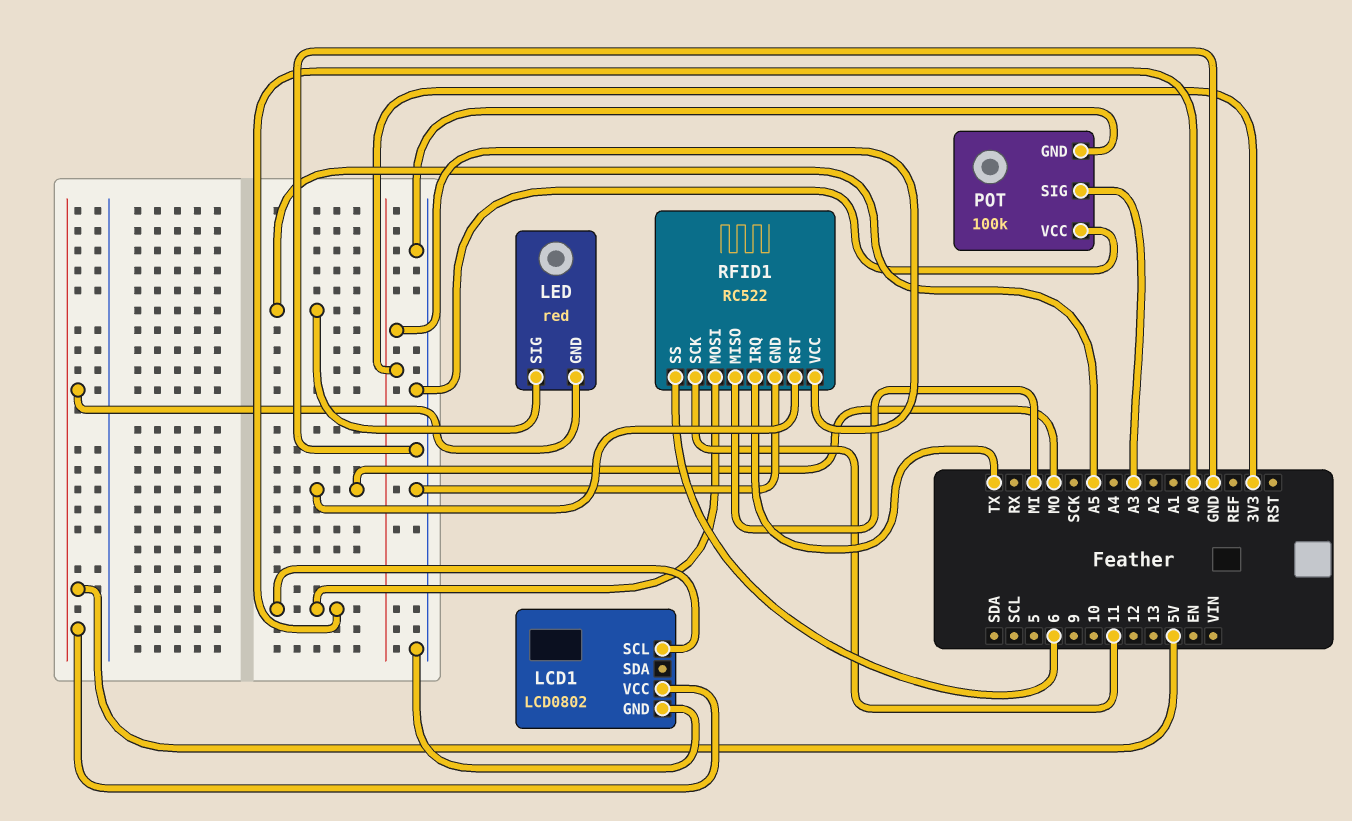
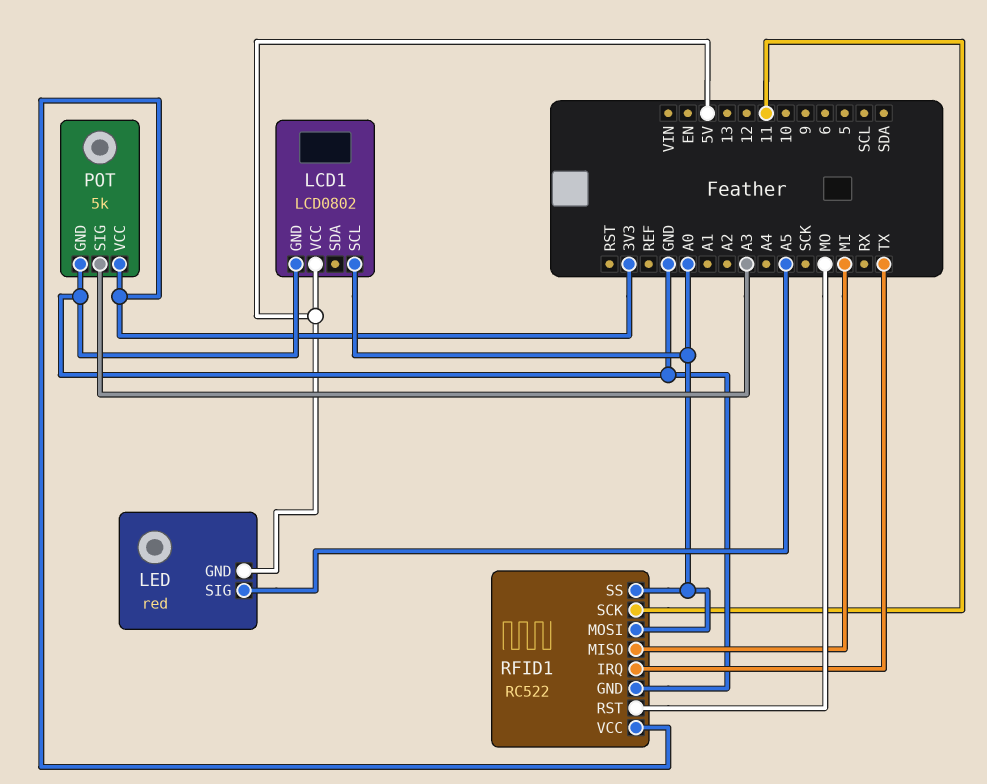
POT: 100k -> 5k
POT pin VCC: GND -> 3V3
RFID1 pin SS: 6 -> A0

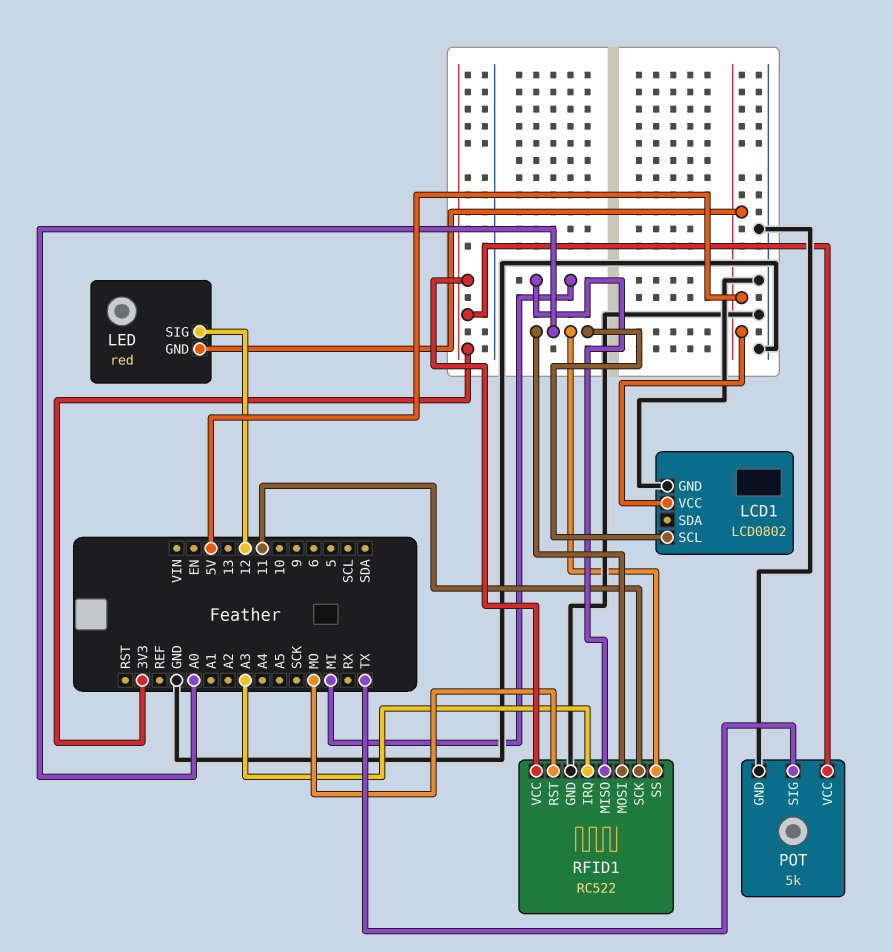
LED pin SIG: A5 -> 12
POT pin SIG: A3 -> TX
RFID1 pin IRQ: TX -> A3

